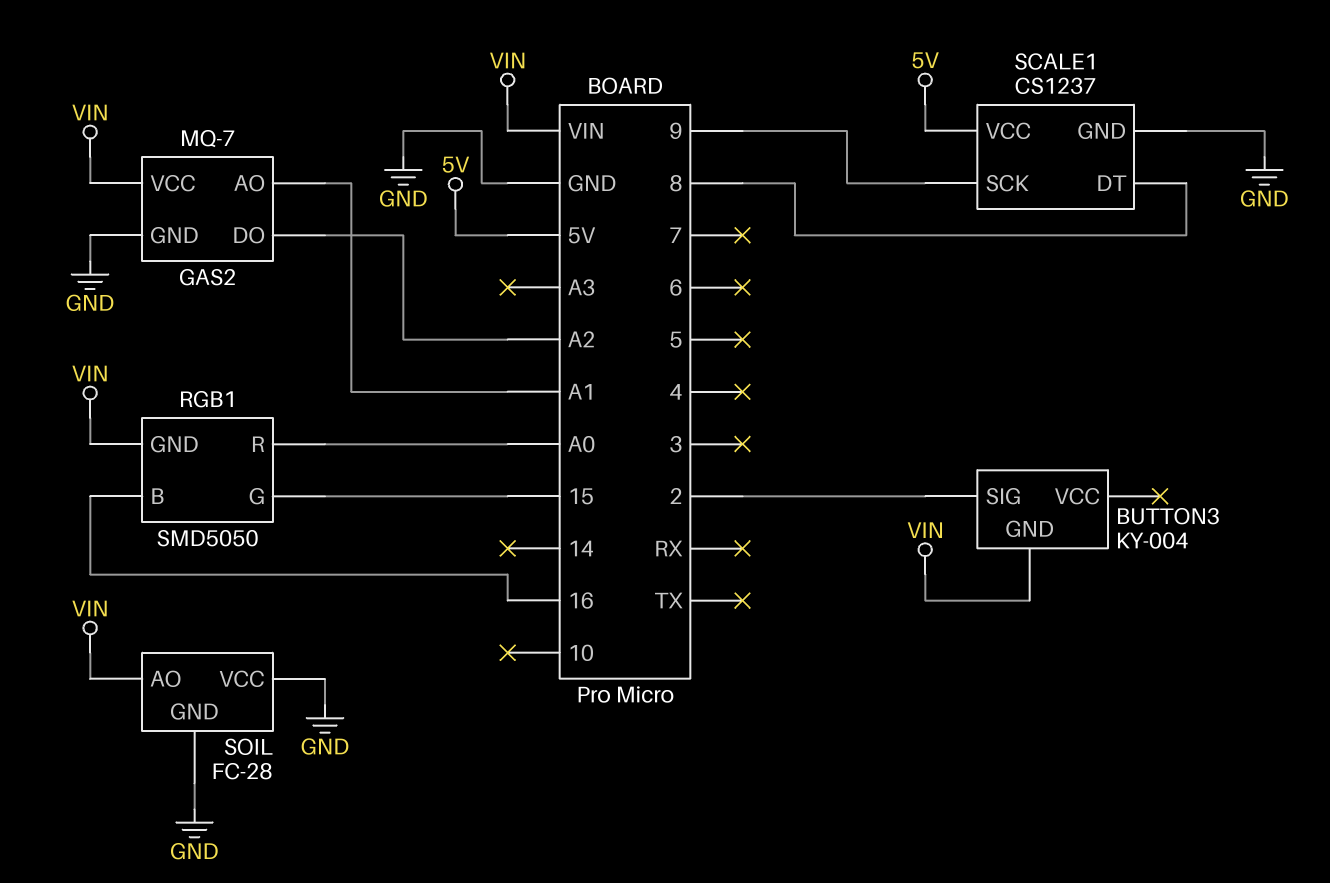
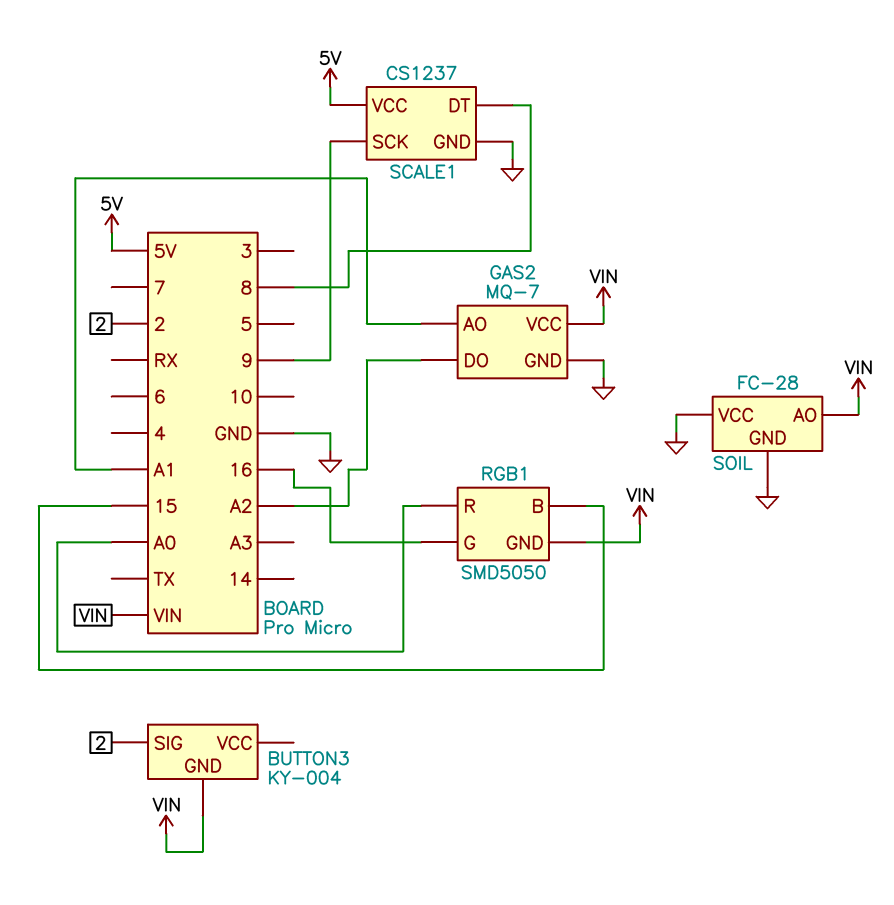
RGB1 pin B: 16 -> 15
RGB1 pin G: 15 -> 16

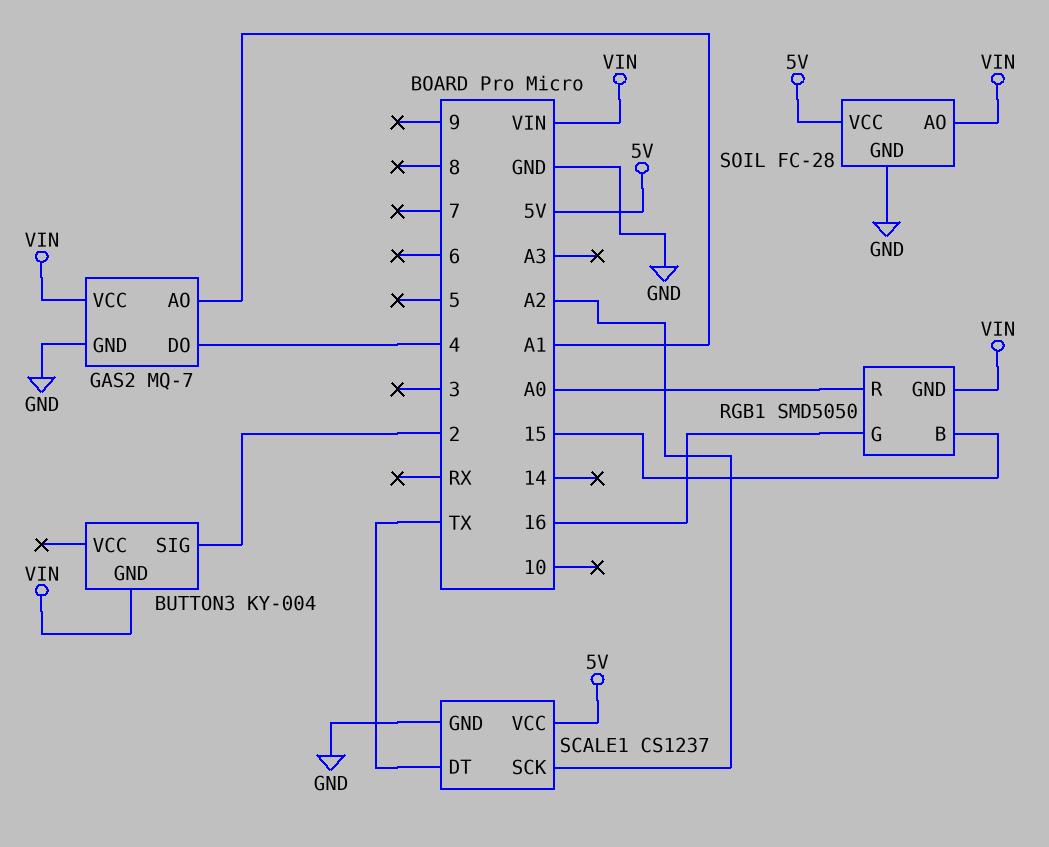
GAS2 pin DO: A2 -> 4
SCALE1 pin DT: 8 -> TX
SCALE1 pin SCK: 9 -> A2
SOIL pin VCC: GND -> 5V

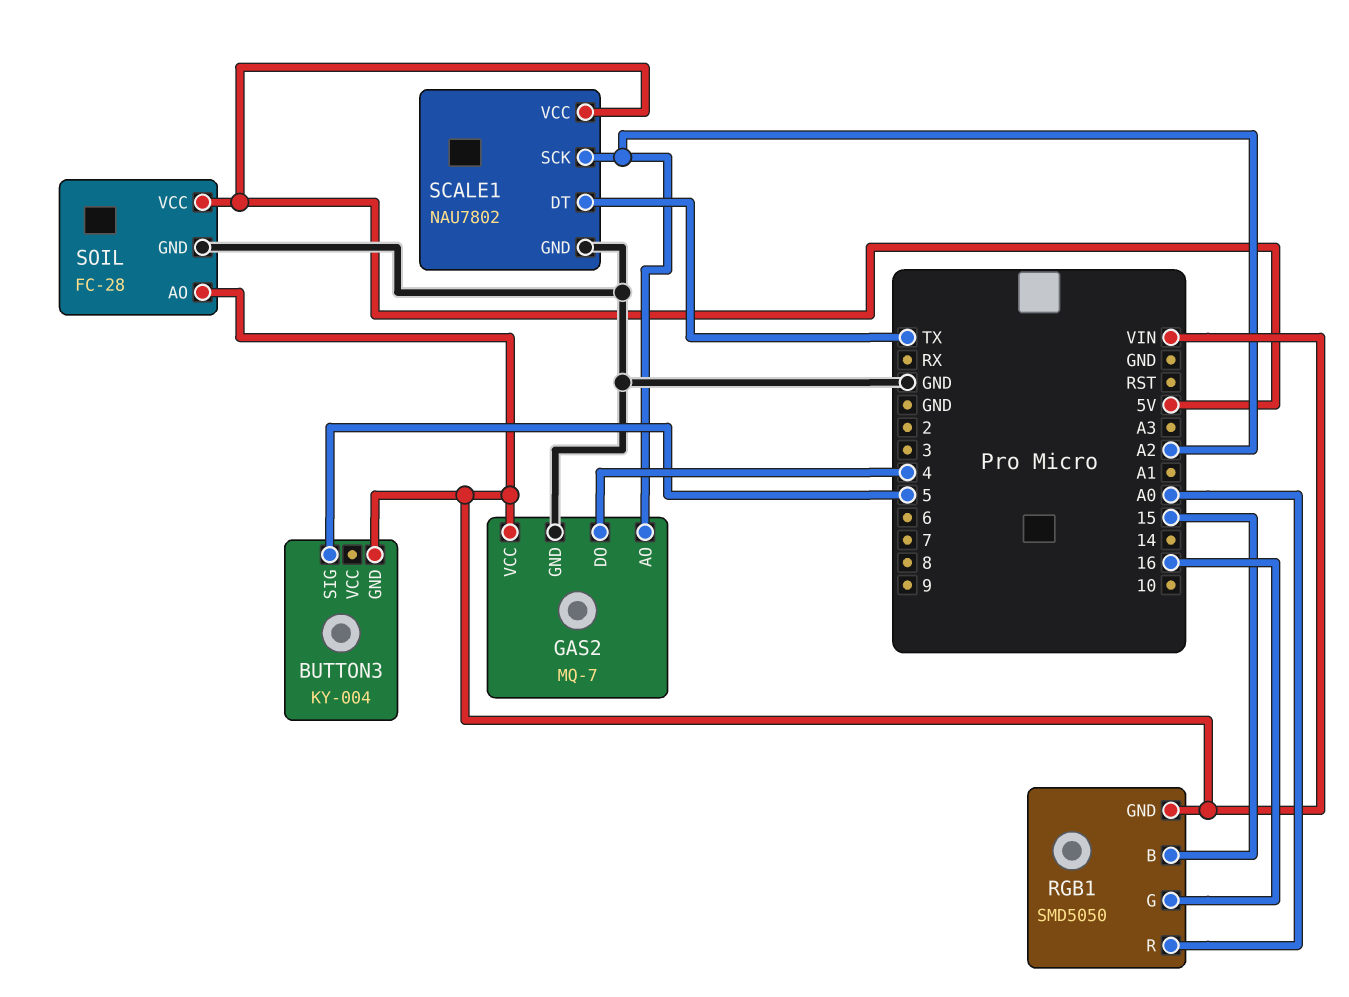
BUTTON3 pin SIG: 2 -> 5
GAS2 pin AO: A1 -> A2
SCALE1: CS1237 -> NAU7802

